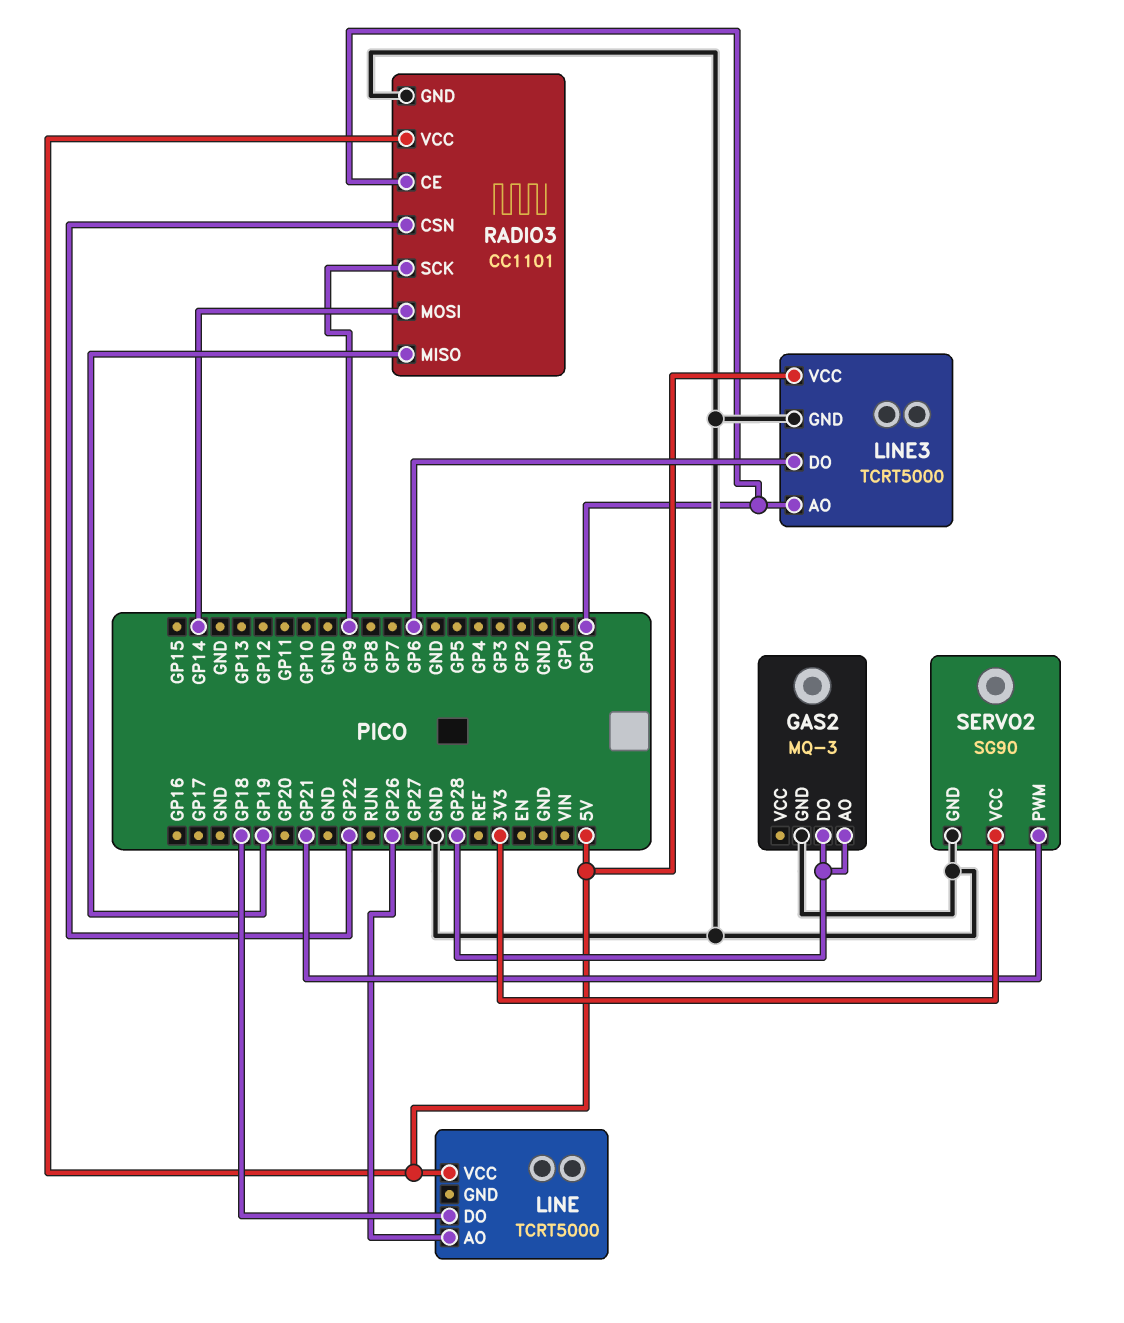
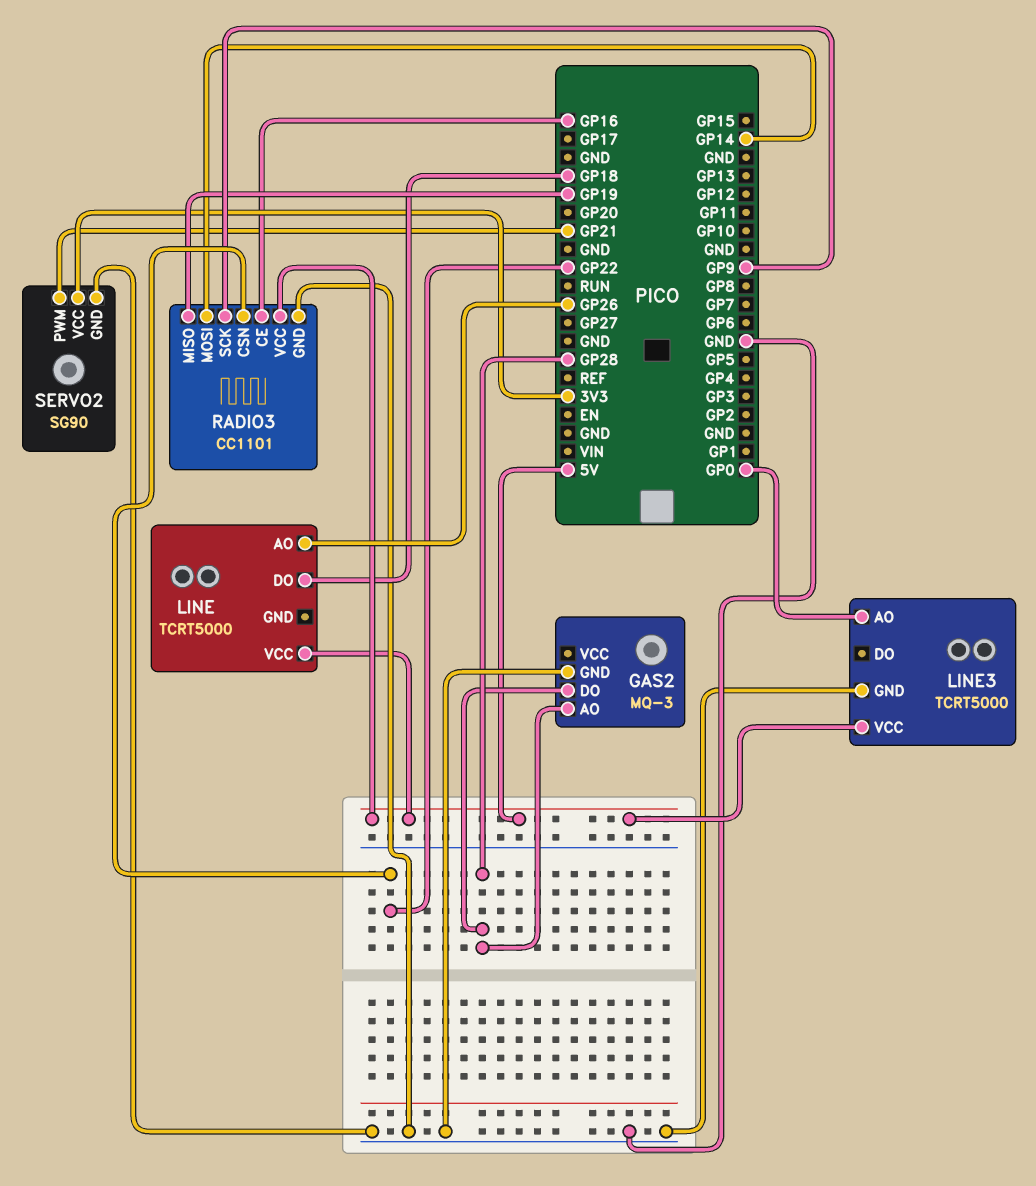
LINE3 pin DO: GP6 -> none
RADIO3 pin CE: GP0 -> GP16

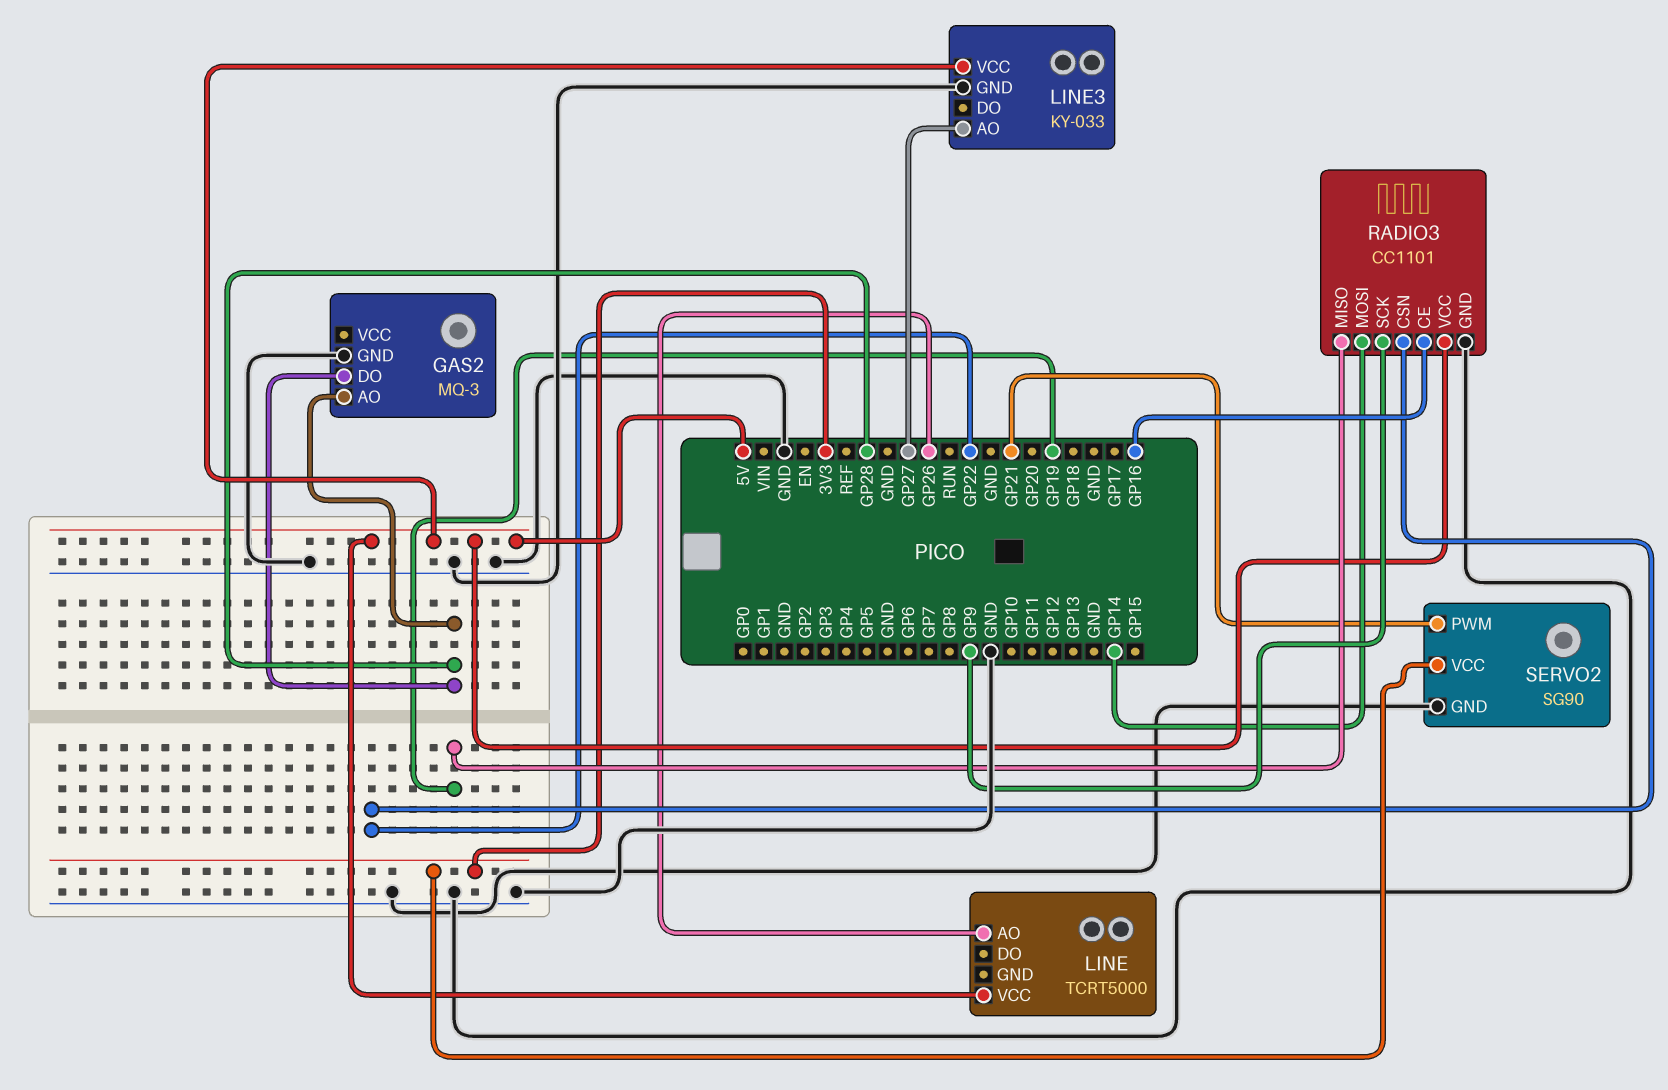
LINE pin DO: GP18 -> none
LINE3: TCRT5000 -> KY-033
LINE3 pin AO: GP0 -> GP27

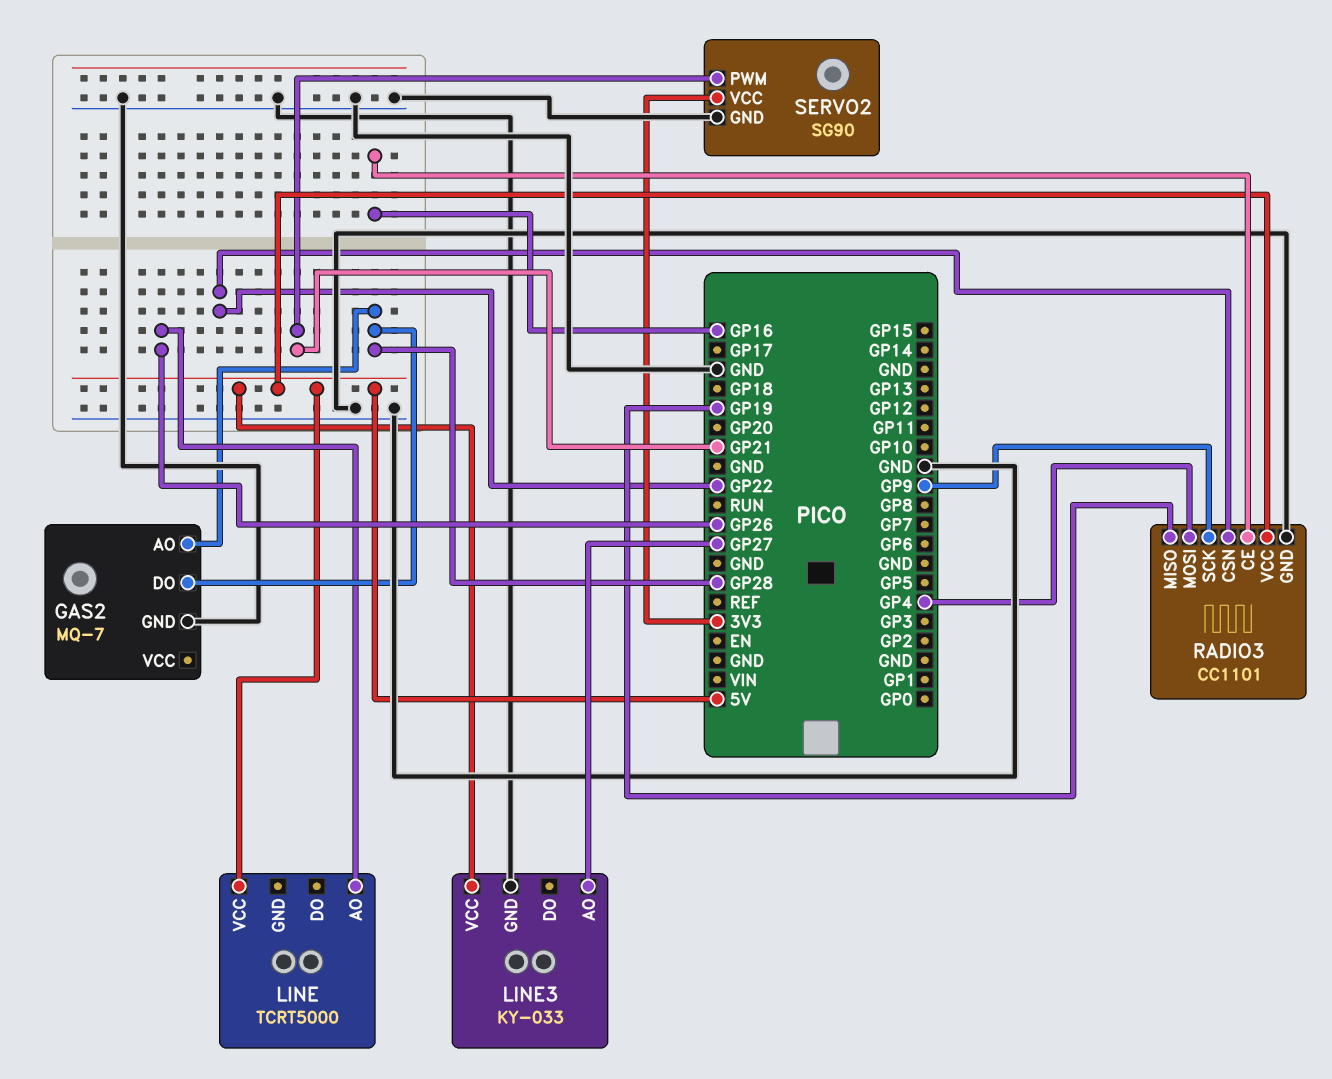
GAS2: MQ-3 -> MQ-7
RADIO3 pin MOSI: GP14 -> GP4

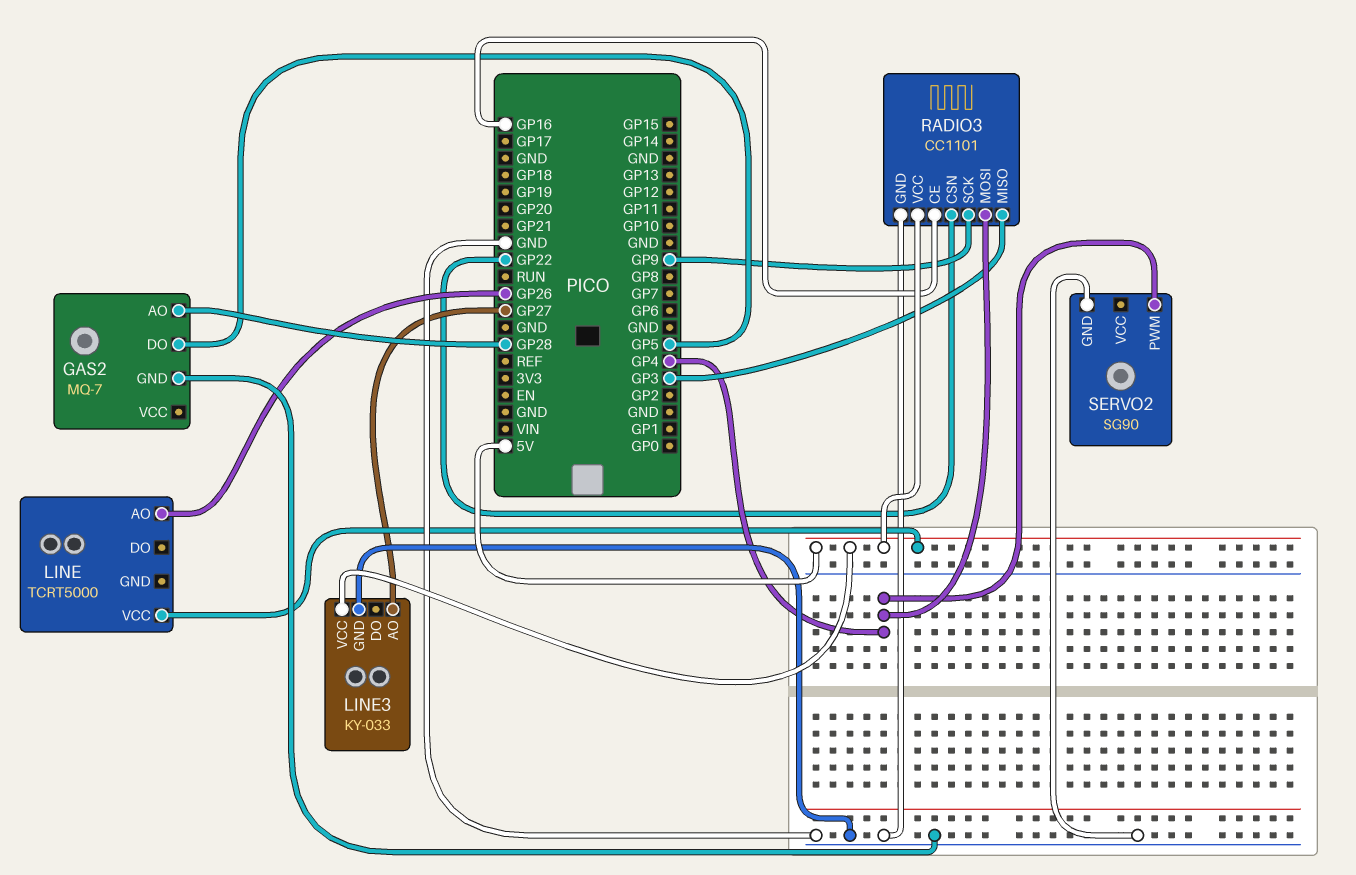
GAS2 pin DO: GP28 -> GP5
RADIO3 pin MISO: GP19 -> GP3
SERVO2 pin PWM: GP21 -> GP4
SERVO2 pin VCC: 3V3 -> none

